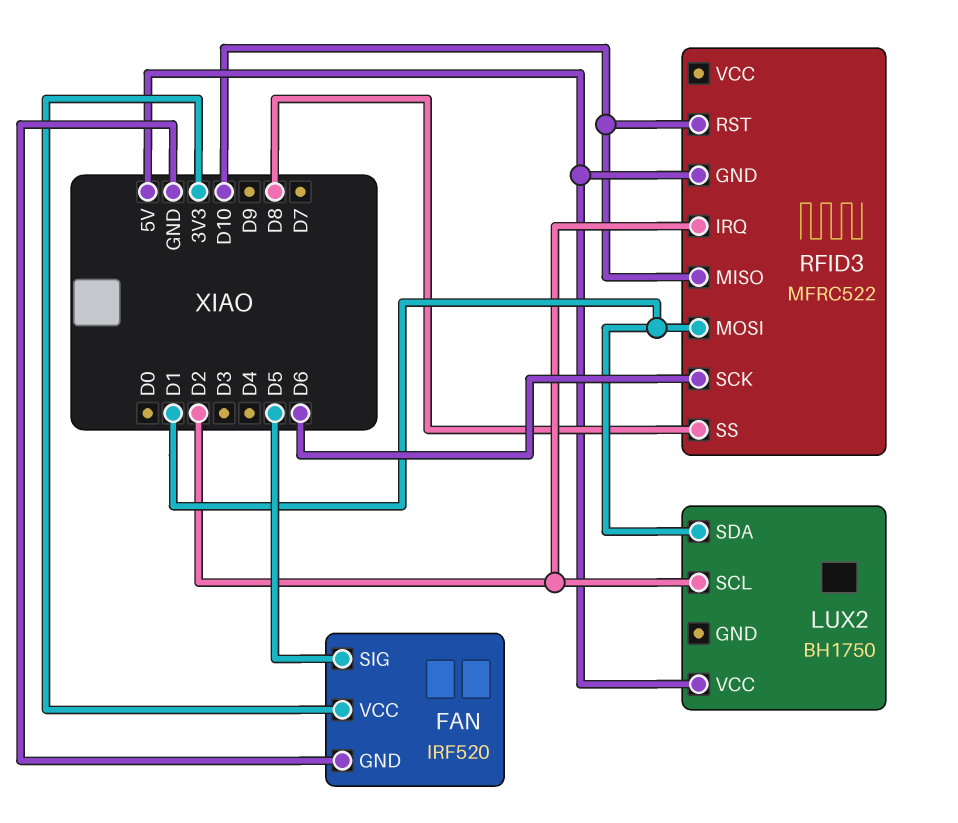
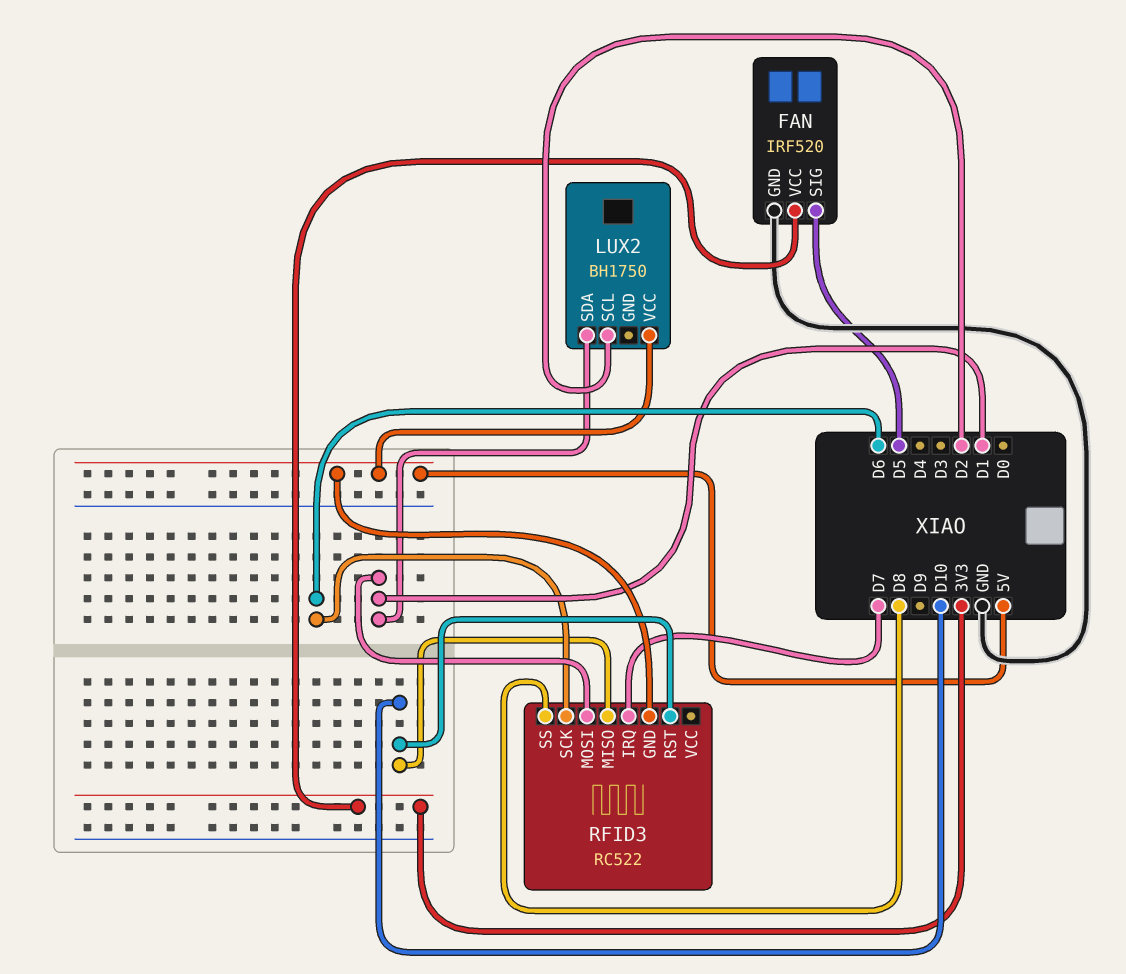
RFID3: MFRC522 -> RC522
RFID3 pin IRQ: D2 -> D7

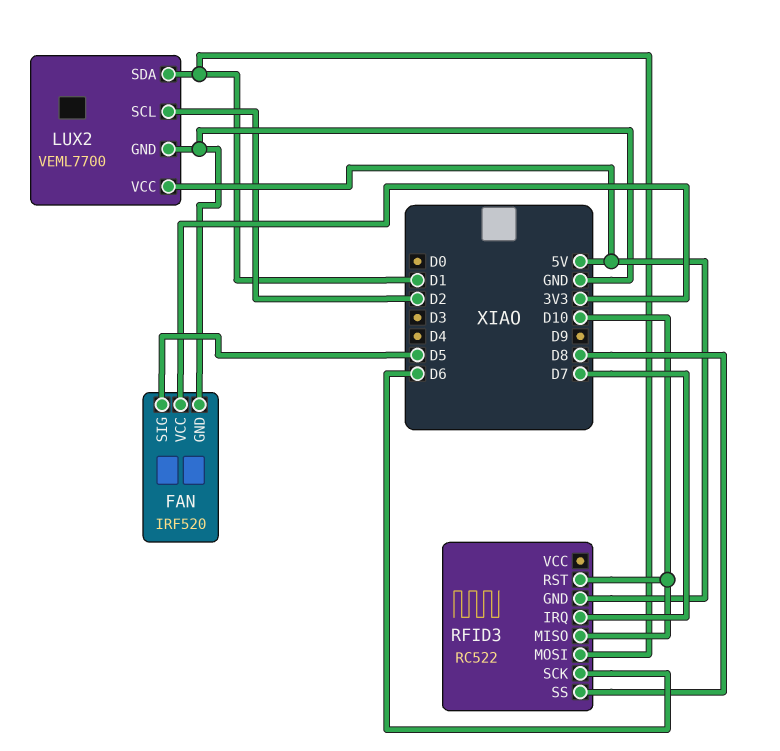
LUX2: BH1750 -> VEML7700
LUX2 pin GND: none -> GND

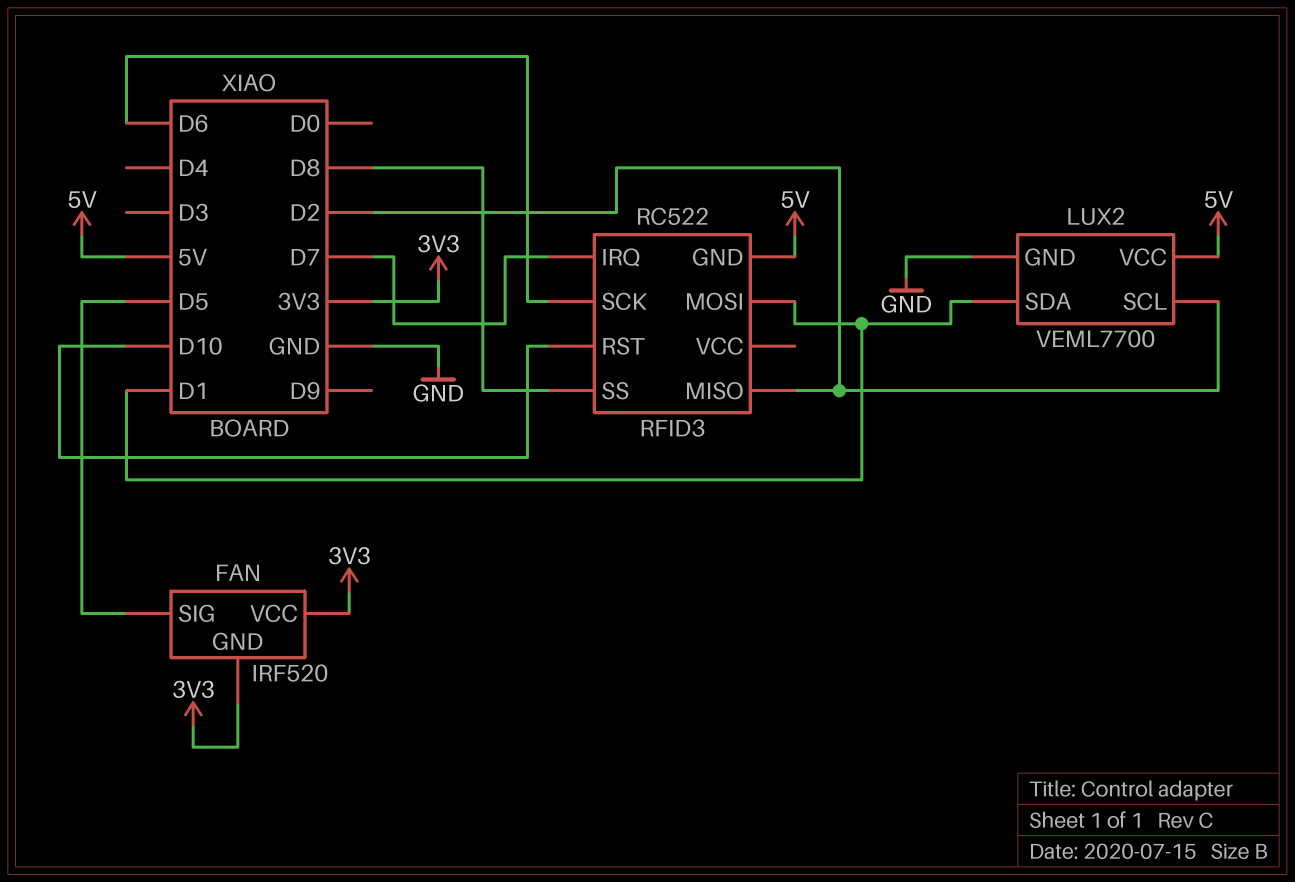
FAN pin GND: GND -> 3V3
RFID3 pin MISO: D10 -> D2

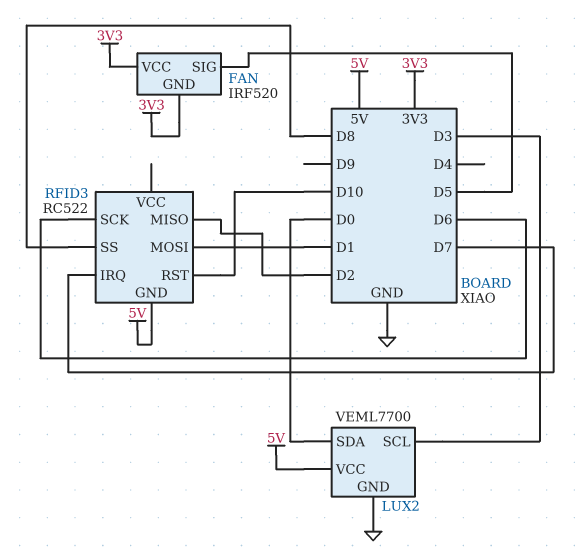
LUX2 pin SCL: D2 -> D3
LUX2 pin SDA: D1 -> D0

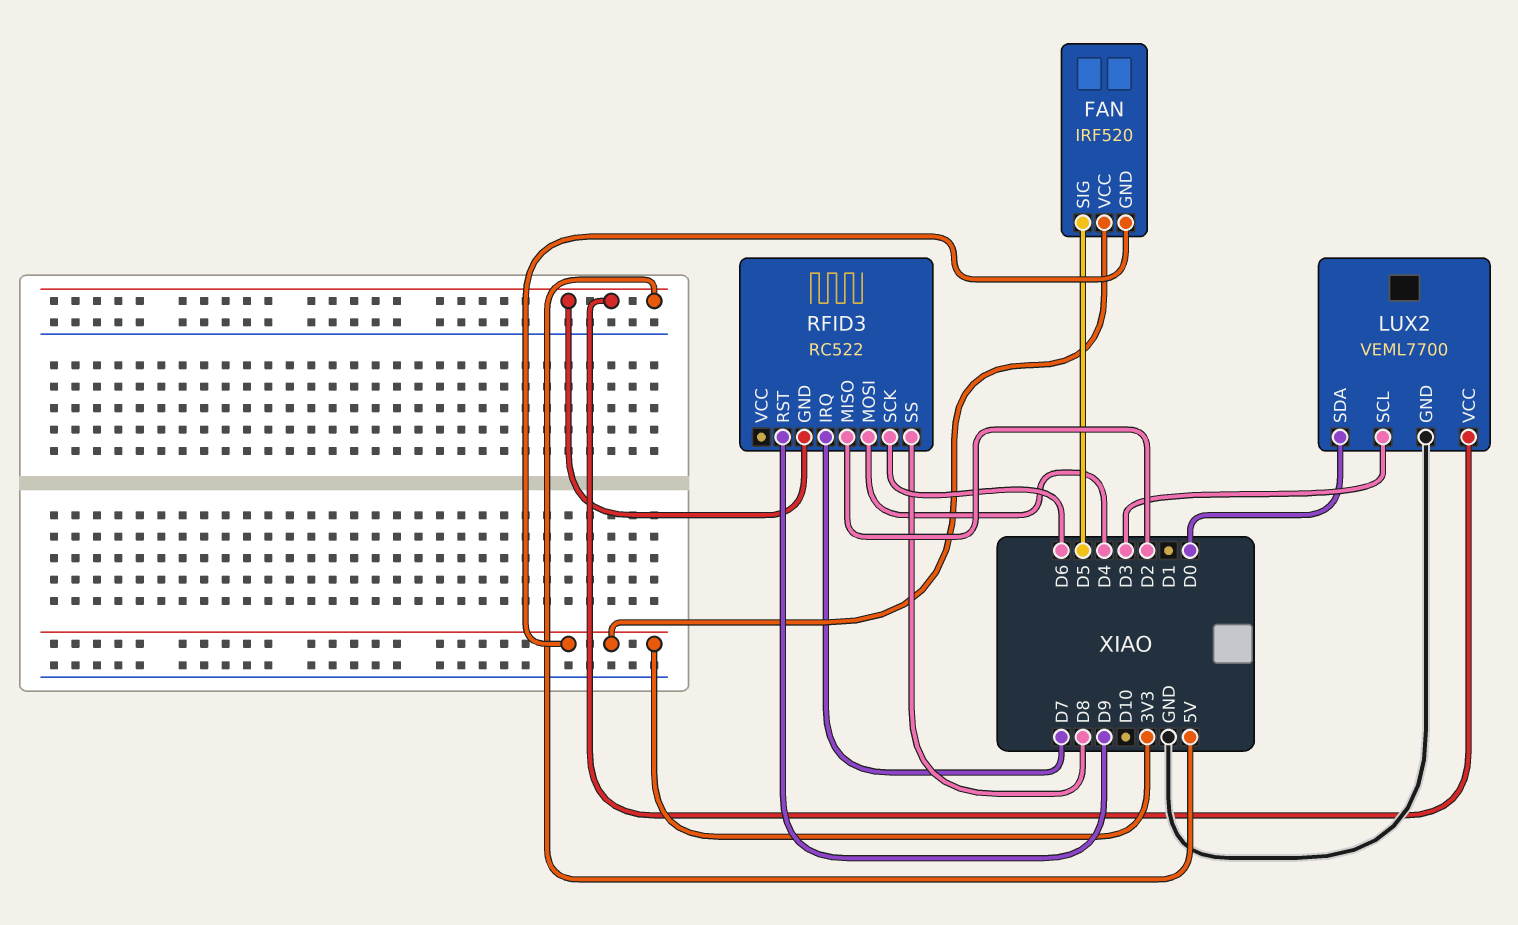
RFID3 pin MOSI: D1 -> D4
RFID3 pin RST: D10 -> D9

